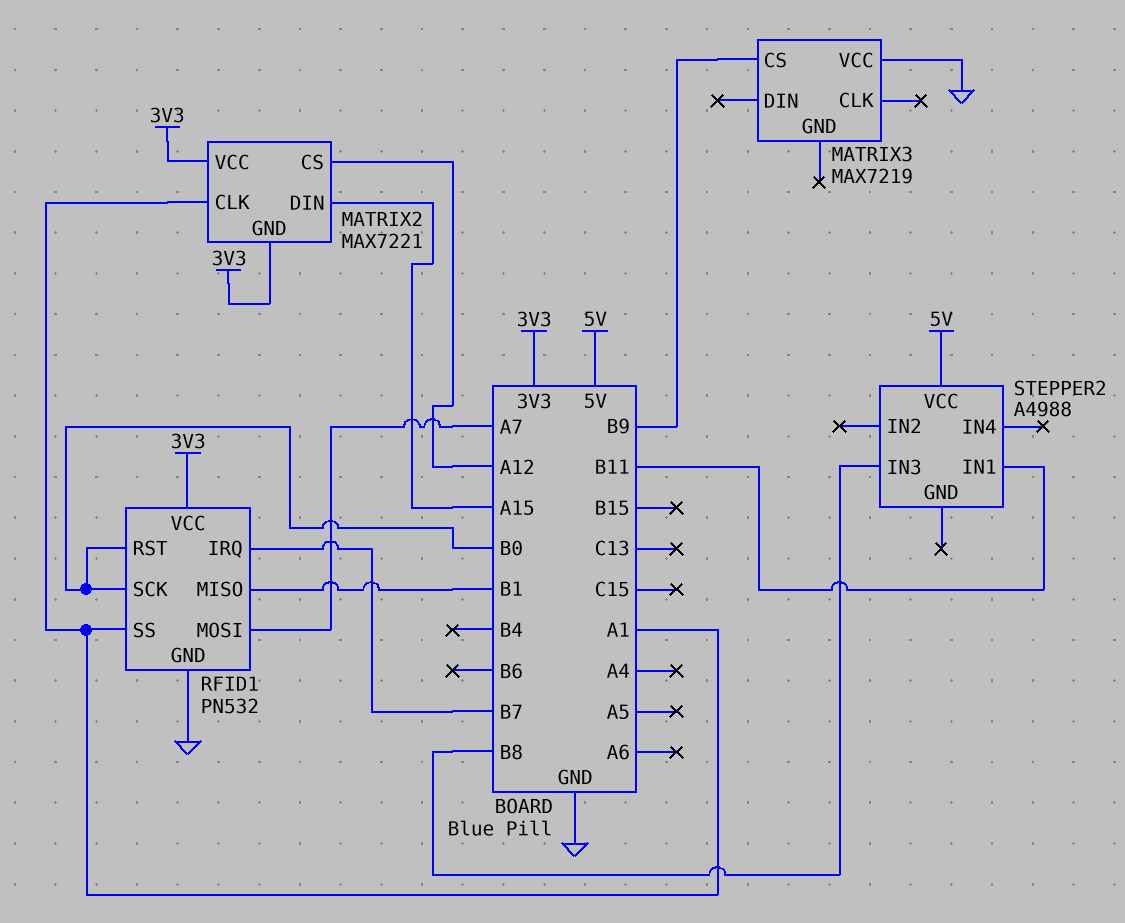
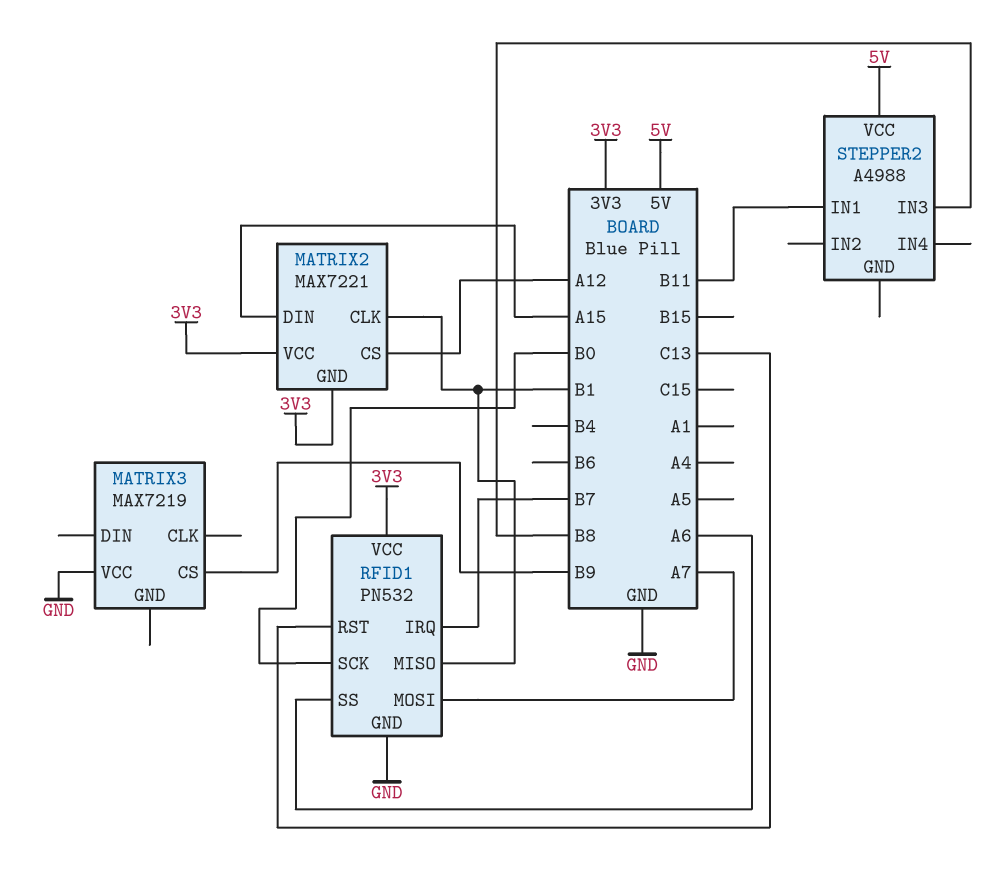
MATRIX2 pin CLK: A1 -> B1
RFID1 pin RST: B0 -> C13
RFID1 pin SS: A1 -> A6

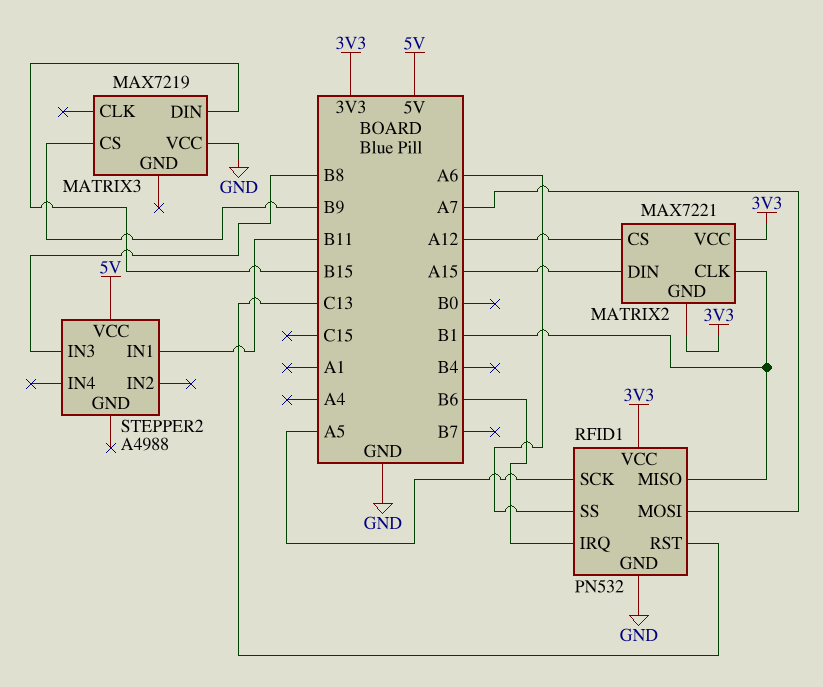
MATRIX3 pin DIN: none -> B15
RFID1 pin IRQ: B7 -> B6
RFID1 pin SCK: B0 -> A5

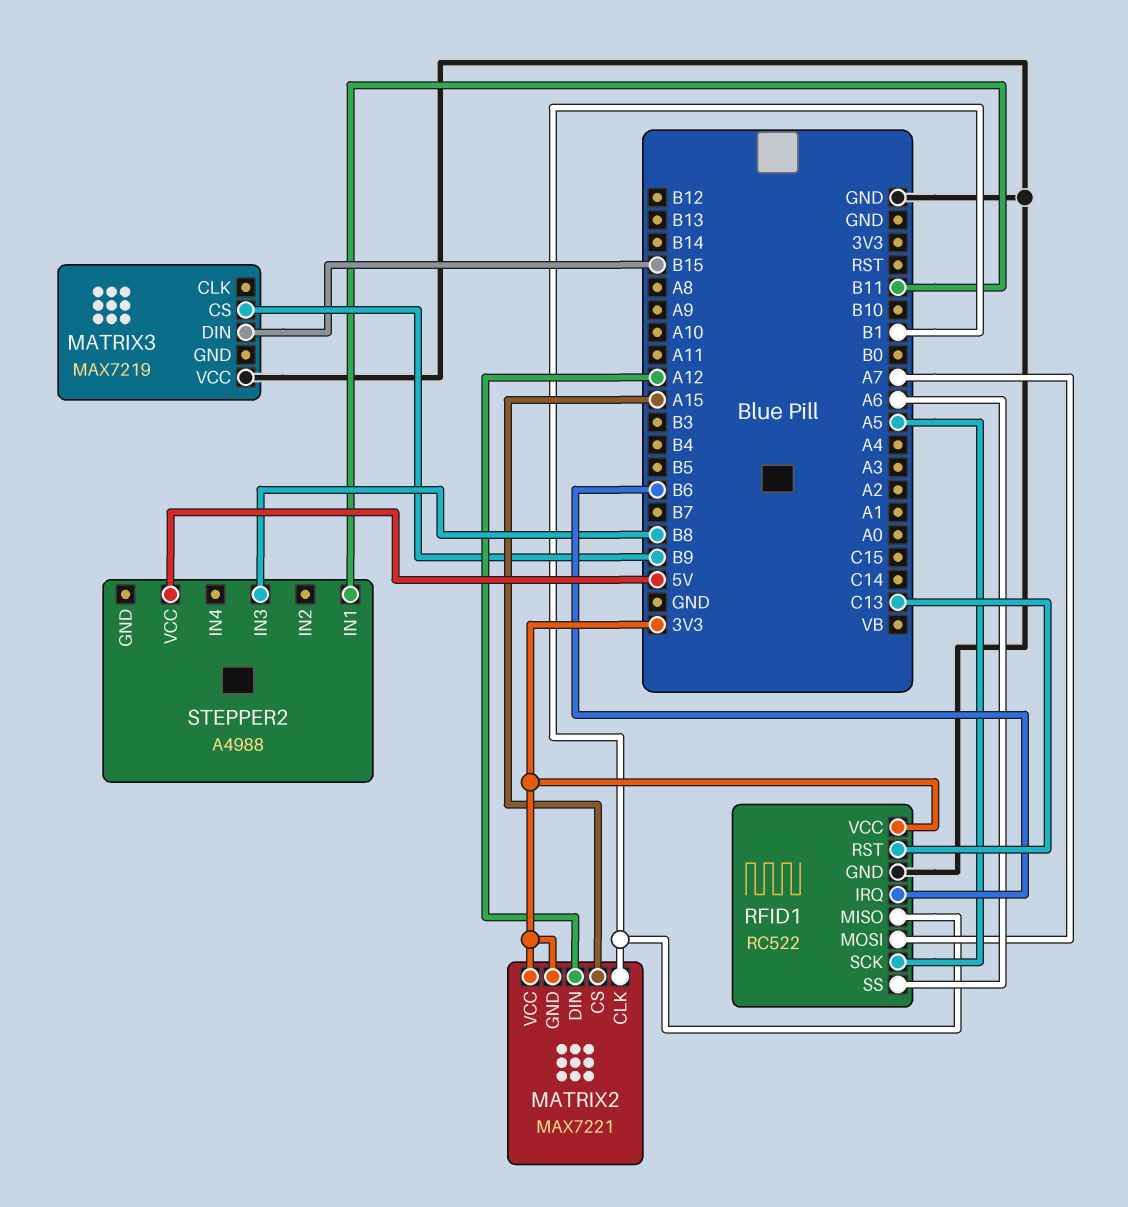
MATRIX2 pin CS: A12 -> A15
MATRIX2 pin DIN: A15 -> A12
RFID1: PN532 -> RC522

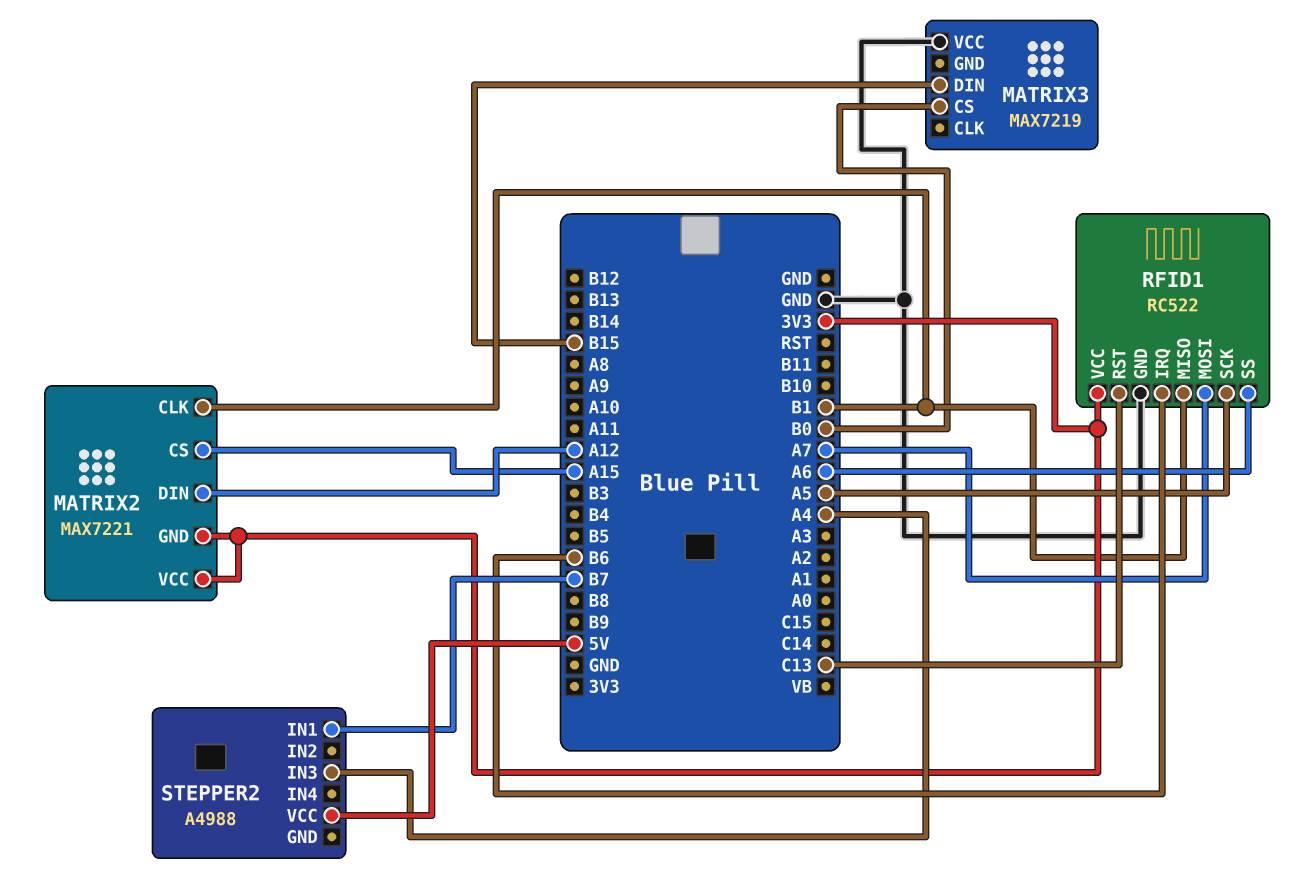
MATRIX3 pin CS: B9 -> B0
STEPPER2 pin IN1: B11 -> B7
STEPPER2 pin IN3: B8 -> A4

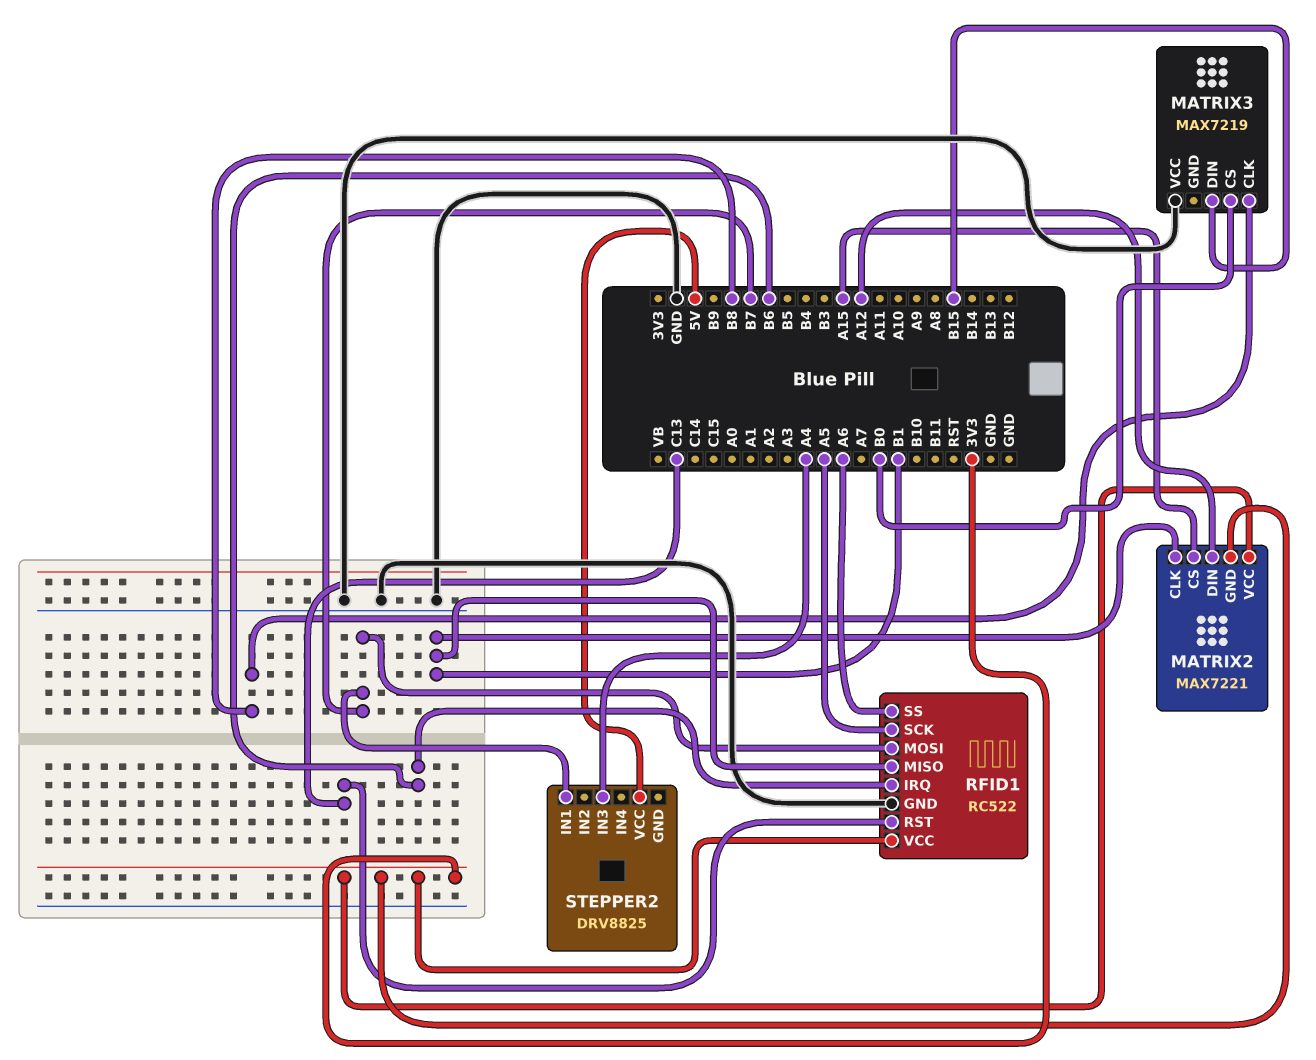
MATRIX3 pin CLK: none -> B8
RFID1 pin MOSI: A7 -> B7
STEPPER2: A4988 -> DRV8825

